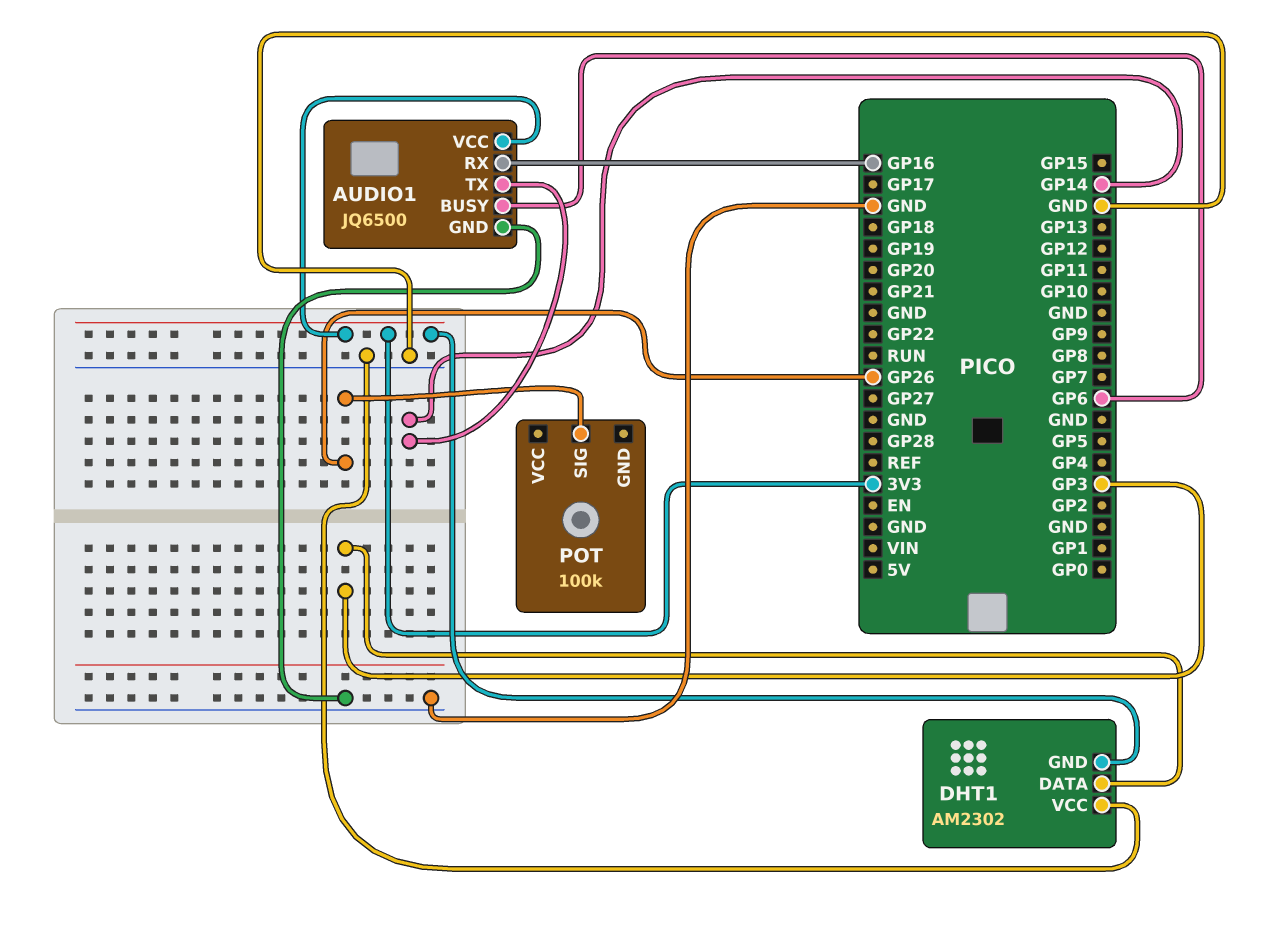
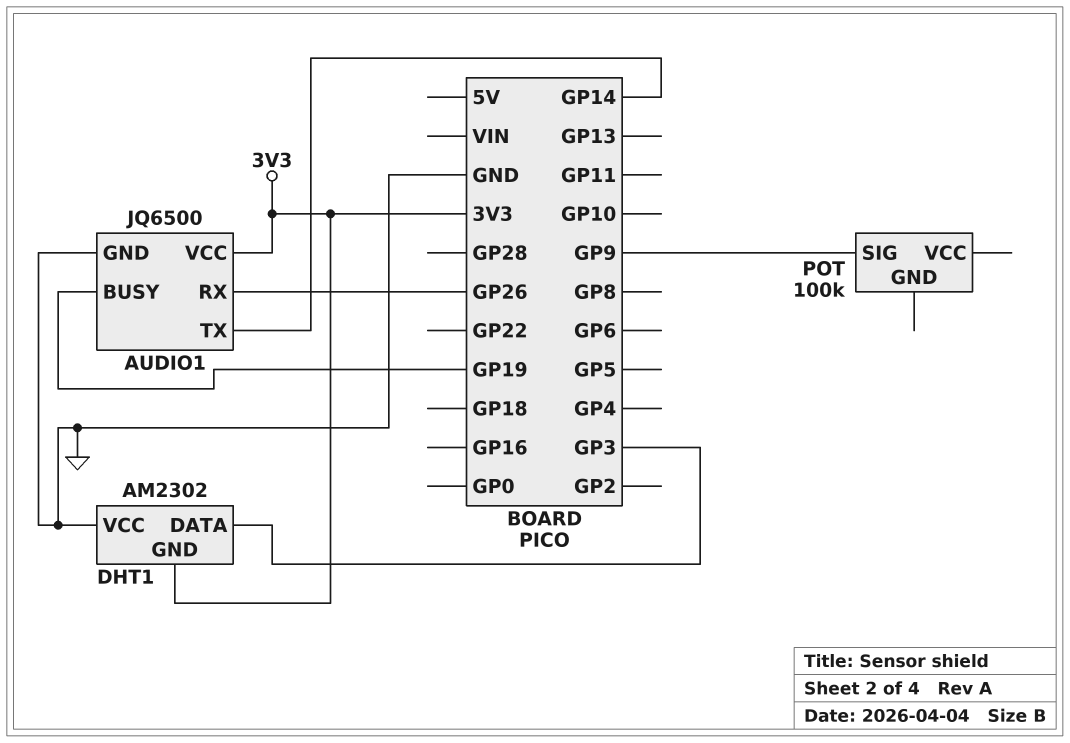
AUDIO1 pin BUSY: GP6 -> GP19
AUDIO1 pin RX: GP16 -> GP26
POT pin SIG: GP26 -> GP9

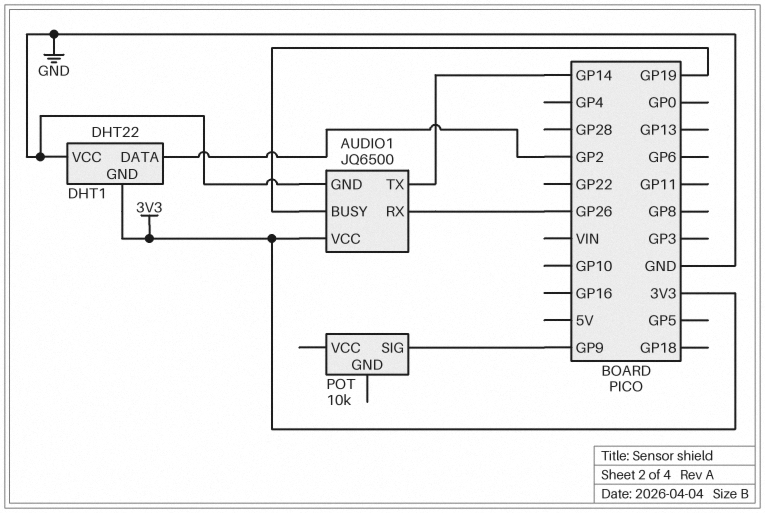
DHT1: AM2302 -> DHT22
DHT1 pin DATA: GP3 -> GP2
POT: 100k -> 10k

